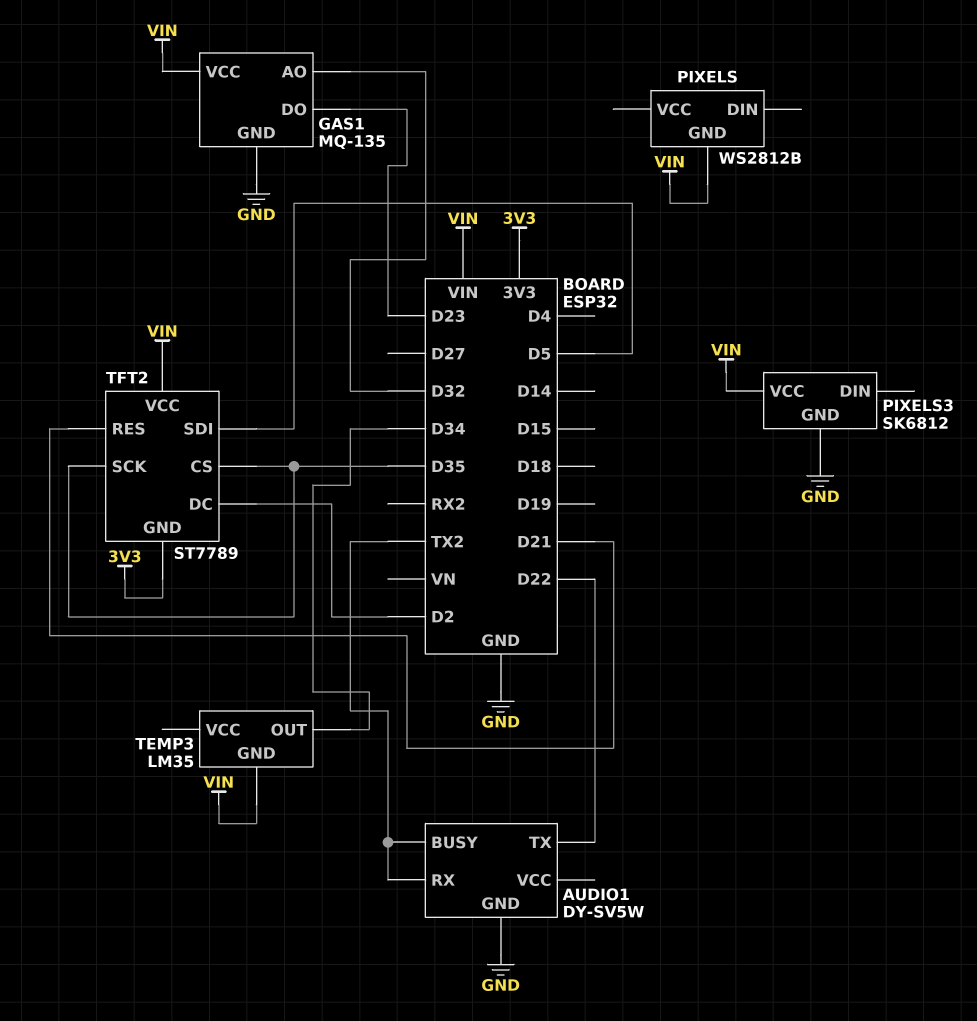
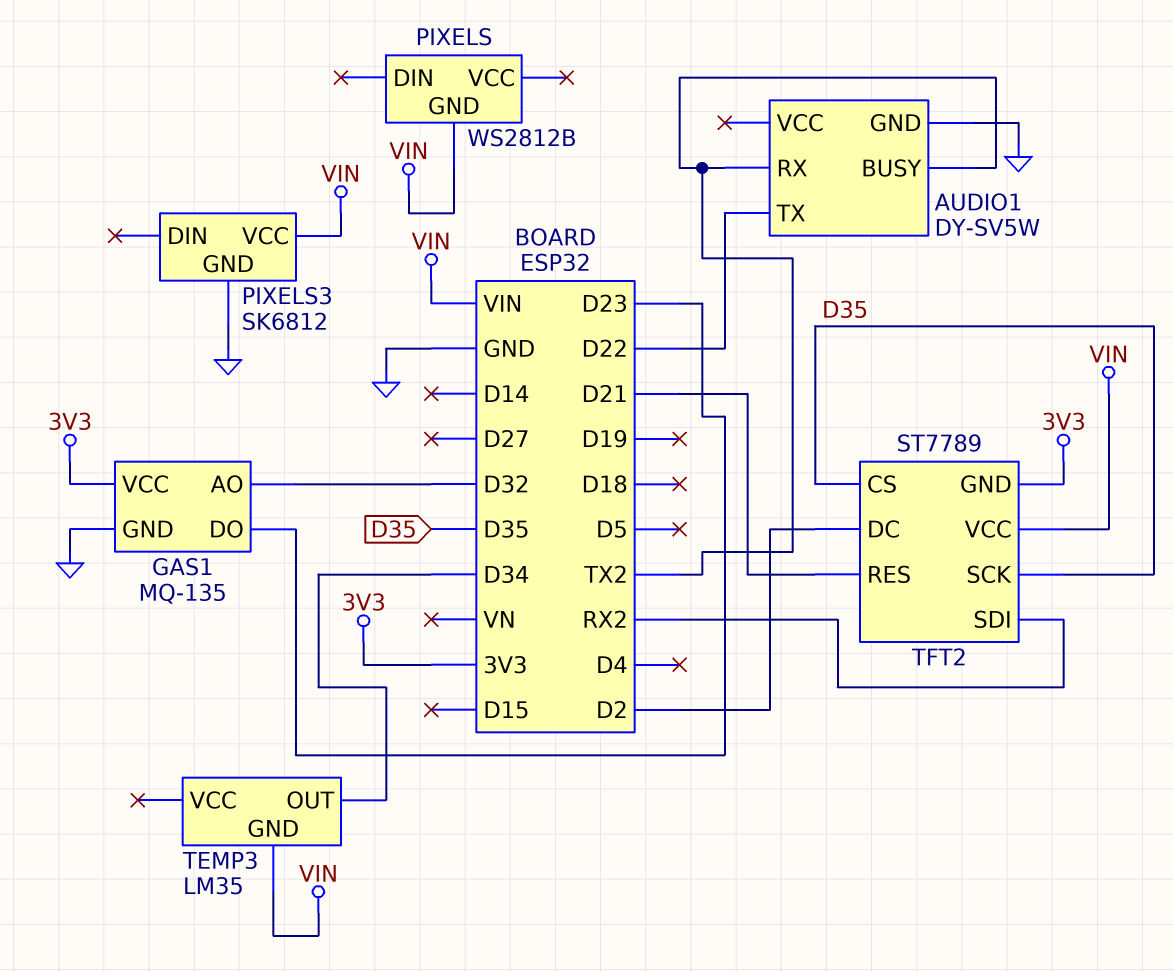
GAS1 pin VCC: VIN -> 3V3
TFT2 pin SDI: D5 -> RX2

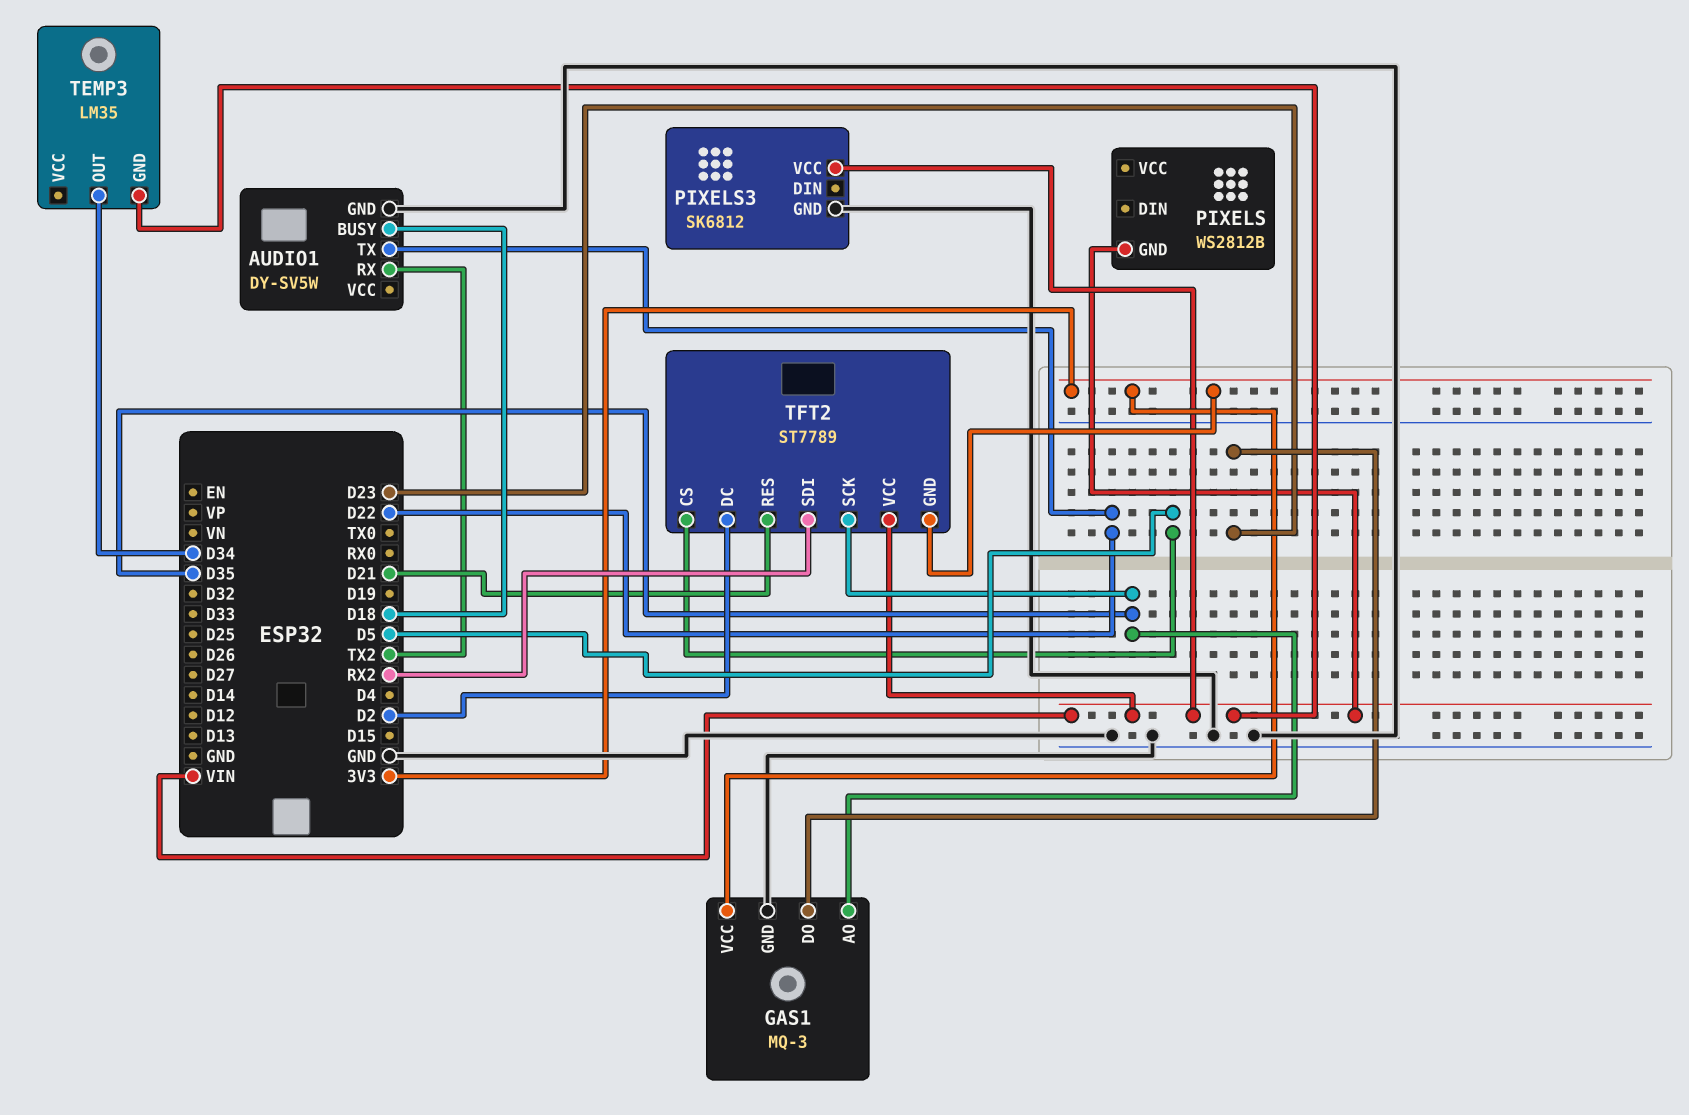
AUDIO1 pin BUSY: TX2 -> D18
GAS1: MQ-135 -> MQ-3
GAS1 pin AO: D32 -> D35
TFT2 pin CS: D35 -> D5

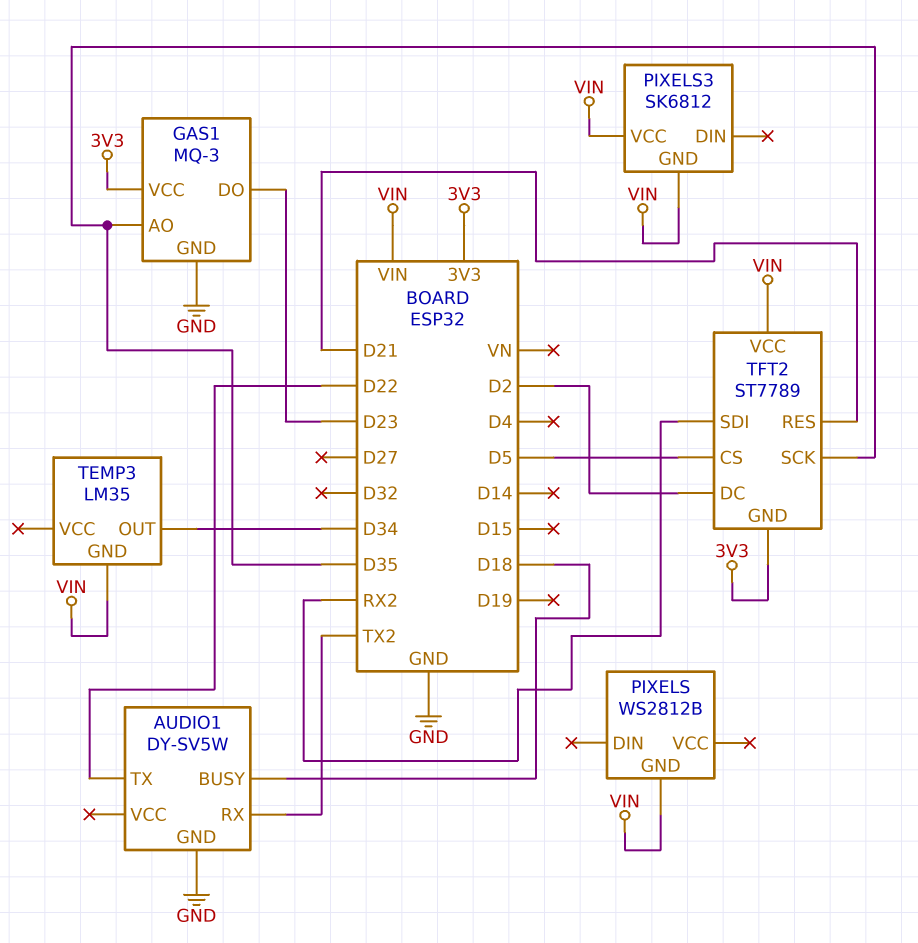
PIXELS3 pin GND: GND -> VIN

